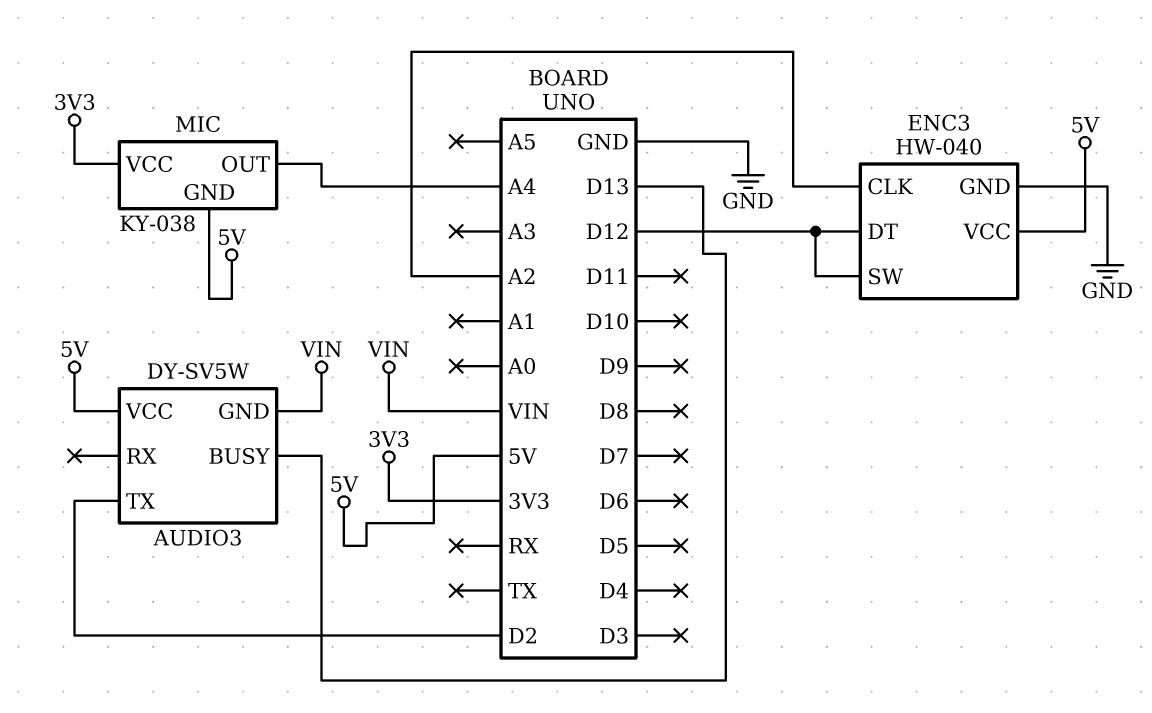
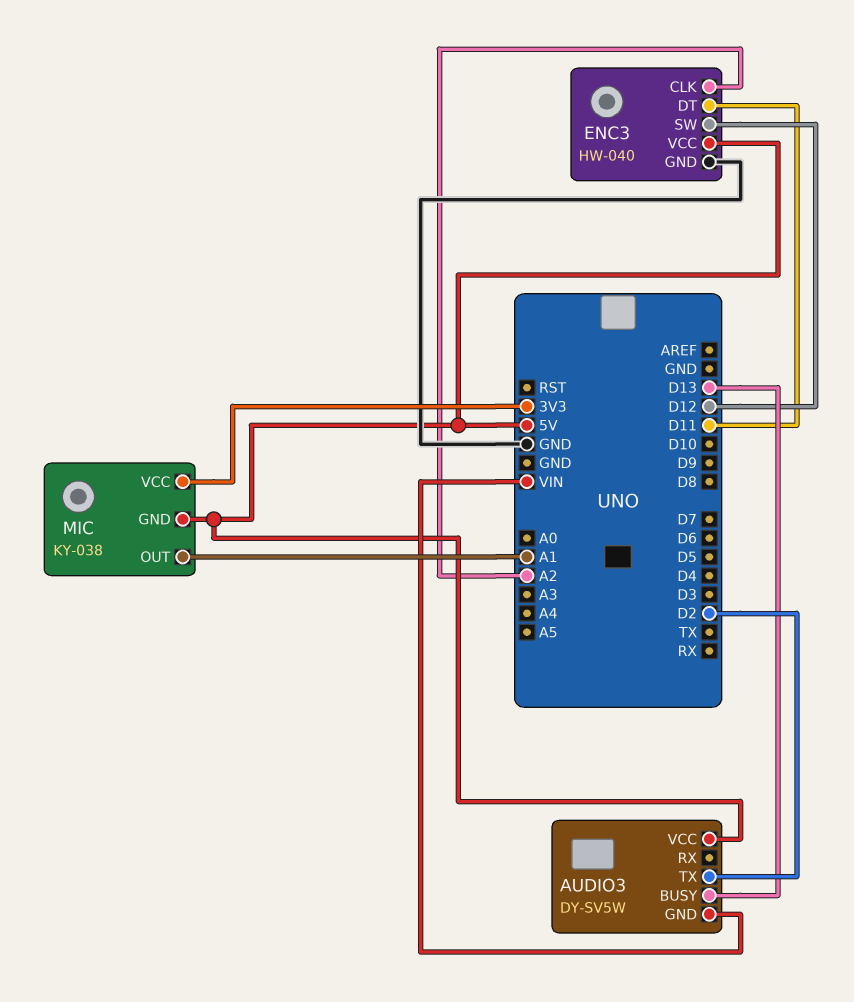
ENC3 pin DT: D12 -> D11
MIC pin OUT: A4 -> A1

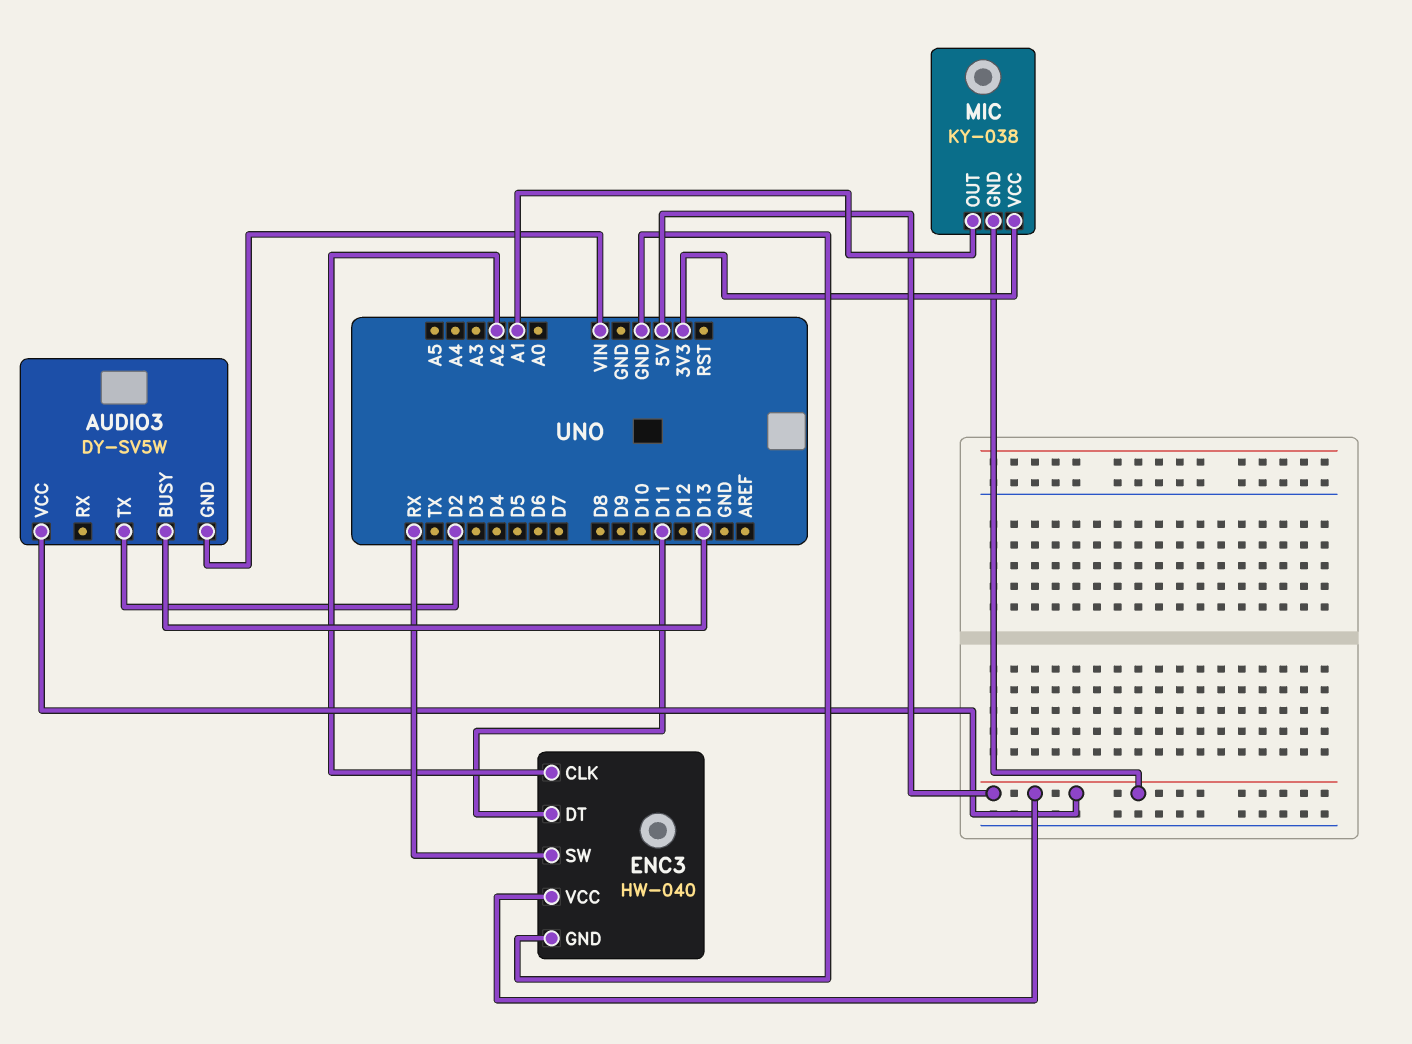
ENC3 pin SW: D12 -> RX

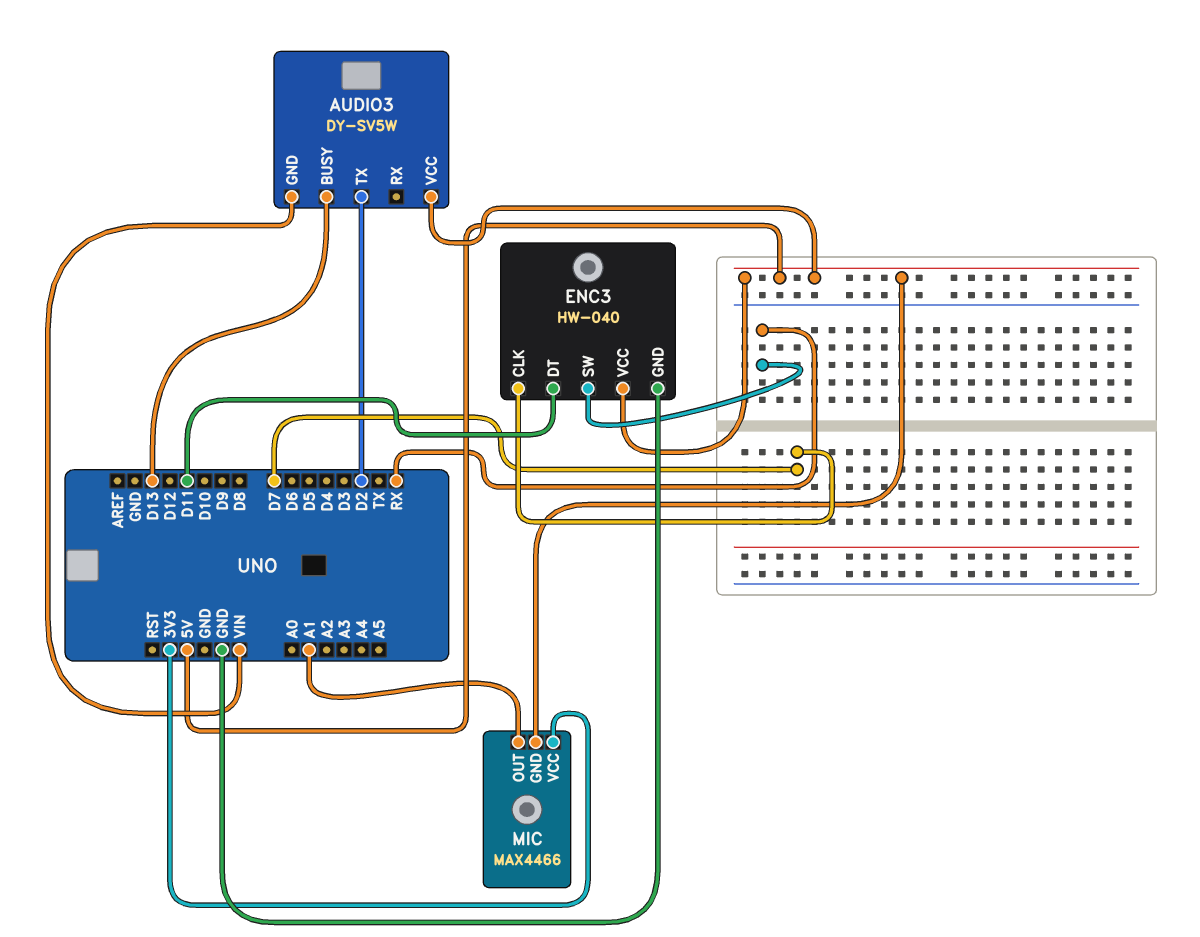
ENC3 pin CLK: A2 -> D7
MIC: KY-038 -> MAX4466

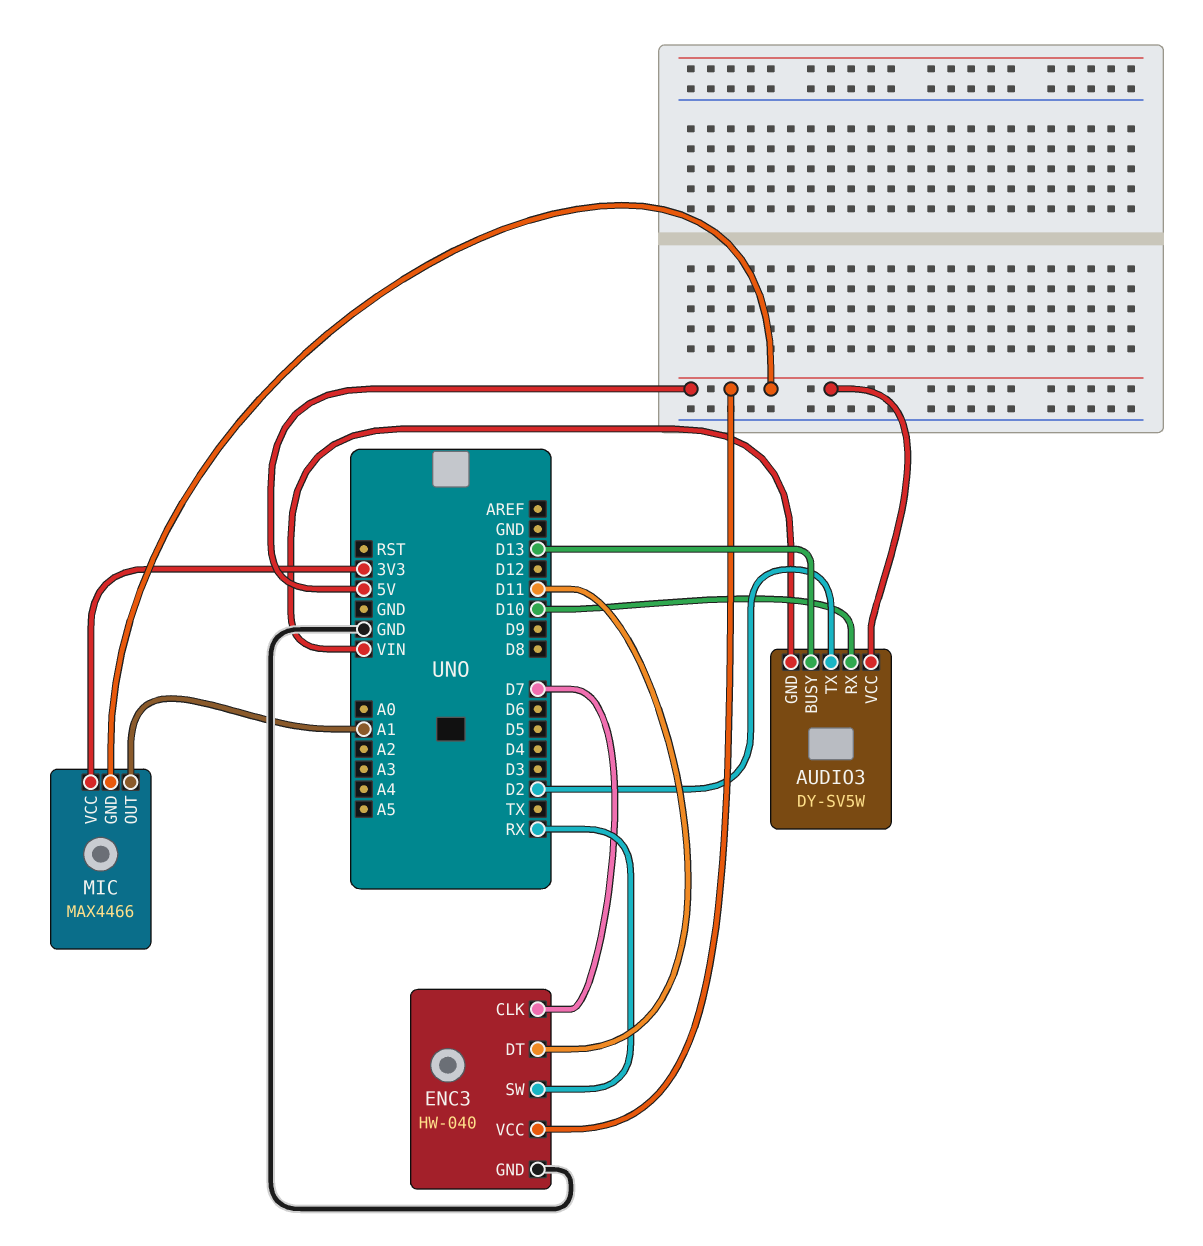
AUDIO3 pin RX: none -> D10

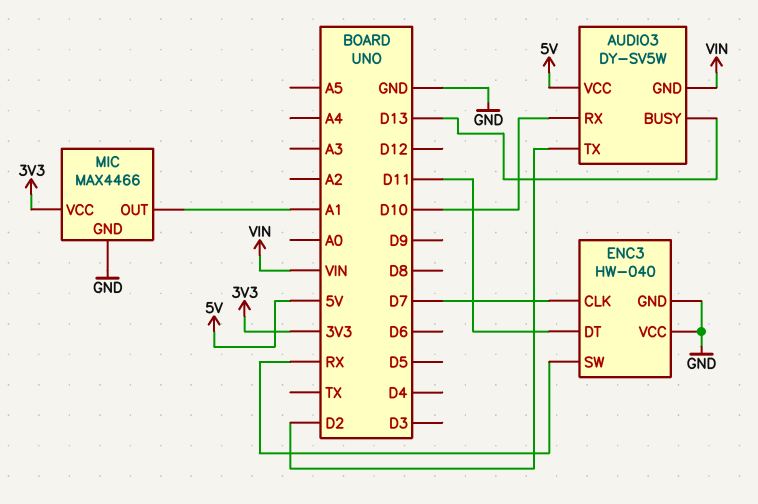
ENC3 pin VCC: 5V -> GND
MIC pin GND: 5V -> GND

